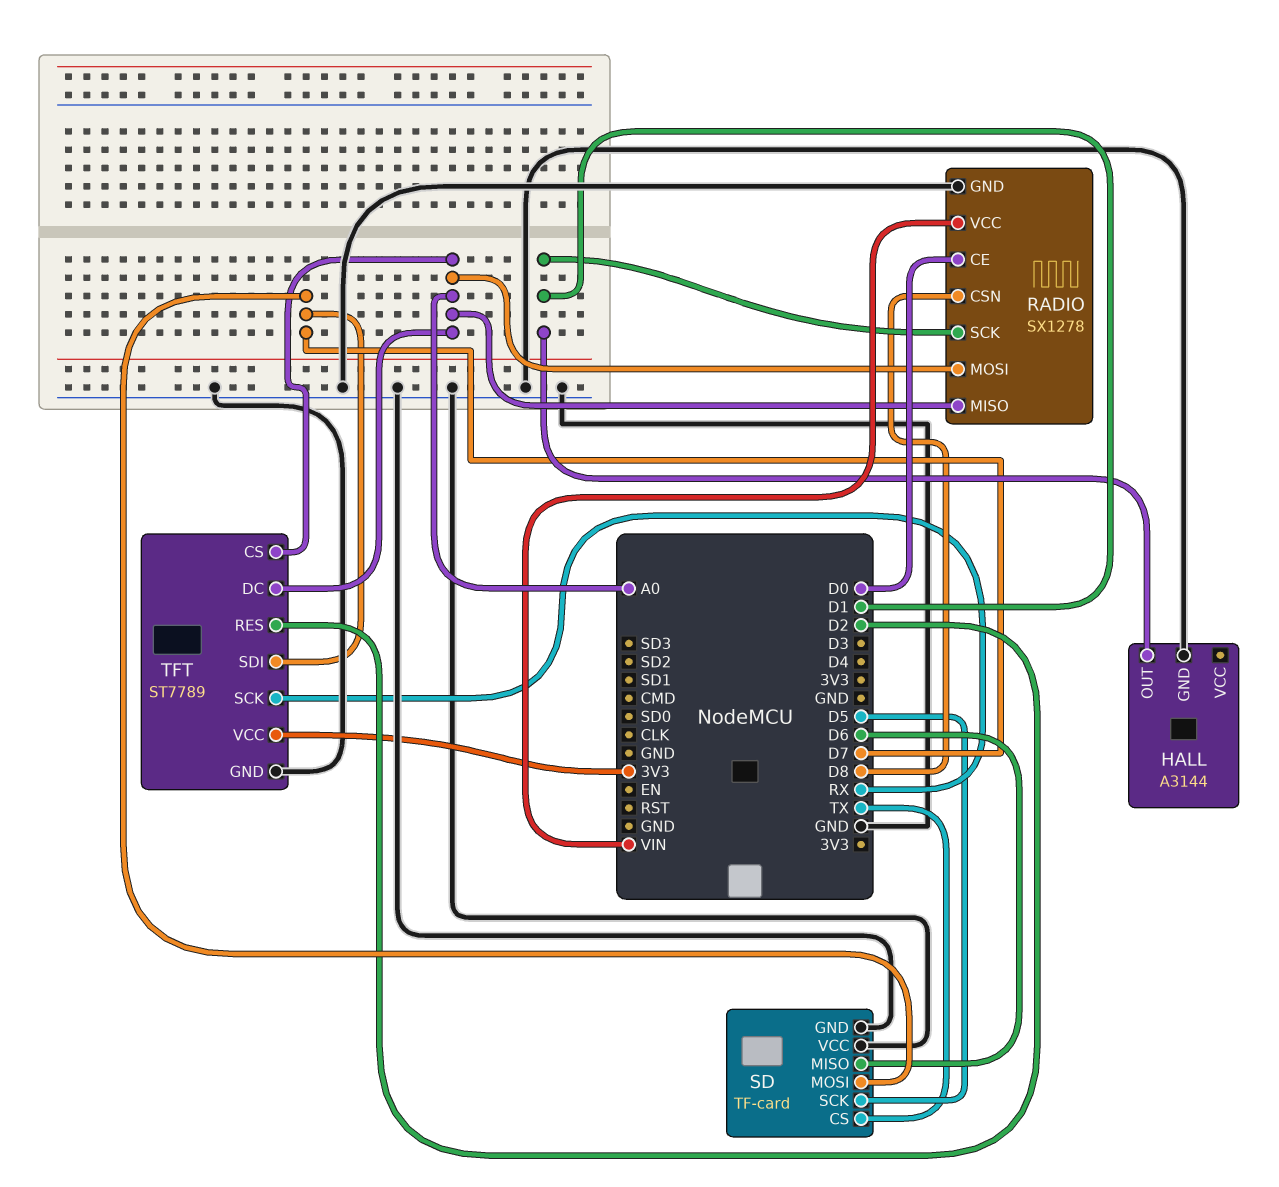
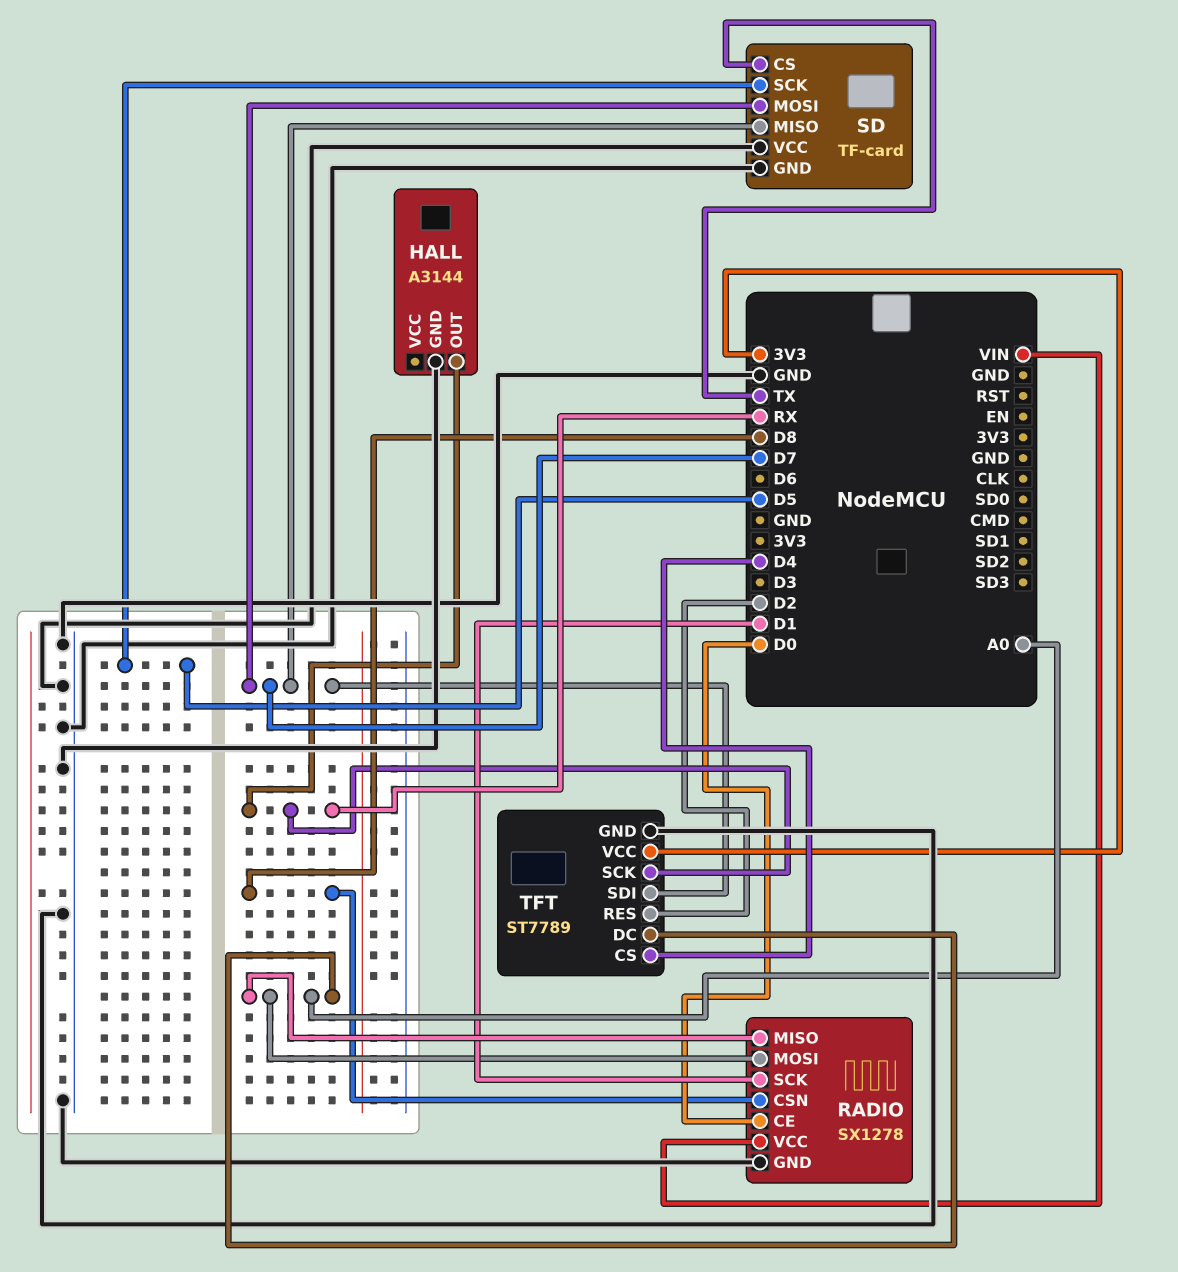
HALL pin OUT: D1 -> RX
SD pin MISO: D6 -> D7
TFT pin CS: A0 -> D4

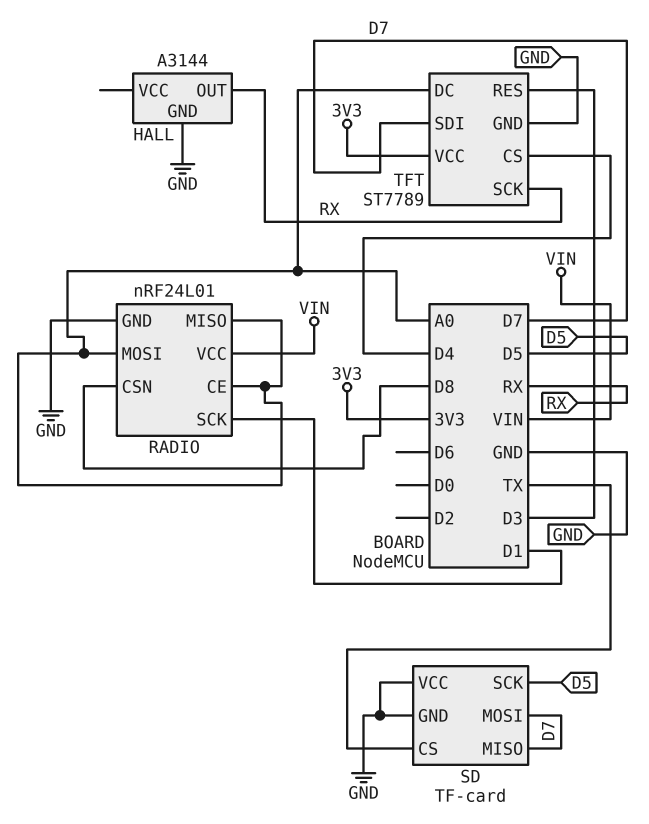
RADIO: SX1278 -> nRF24L01
RADIO pin CE: D0 -> A0
TFT pin RES: D2 -> D3

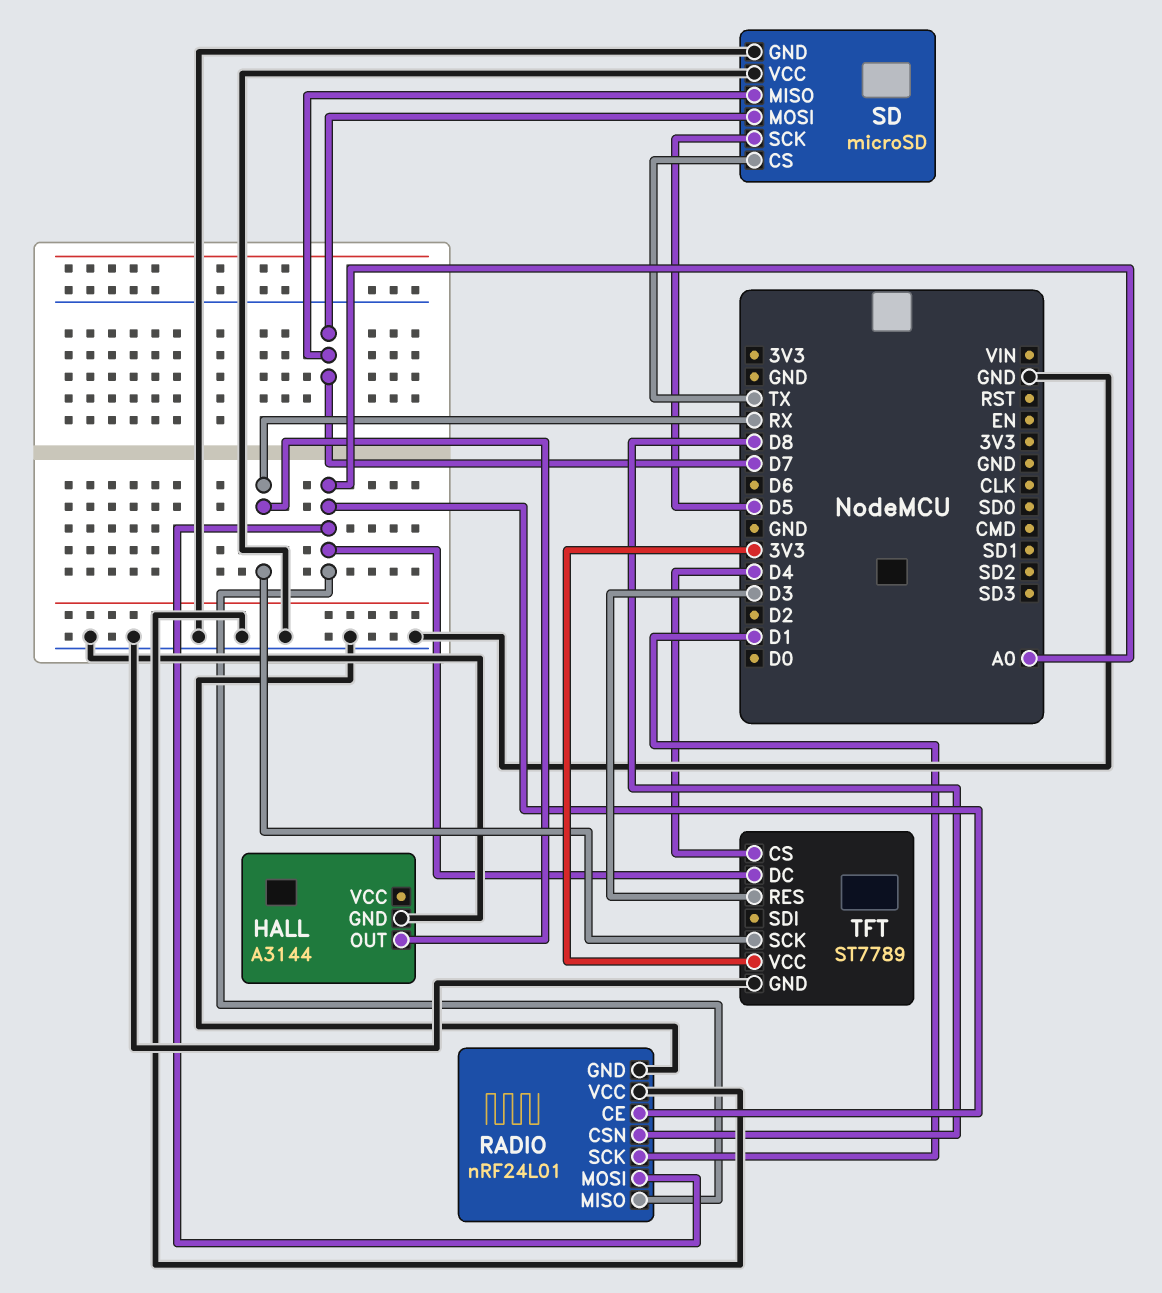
RADIO pin VCC: VIN -> GND
SD: TF-card -> microSD
TFT pin SDI: D7 -> none

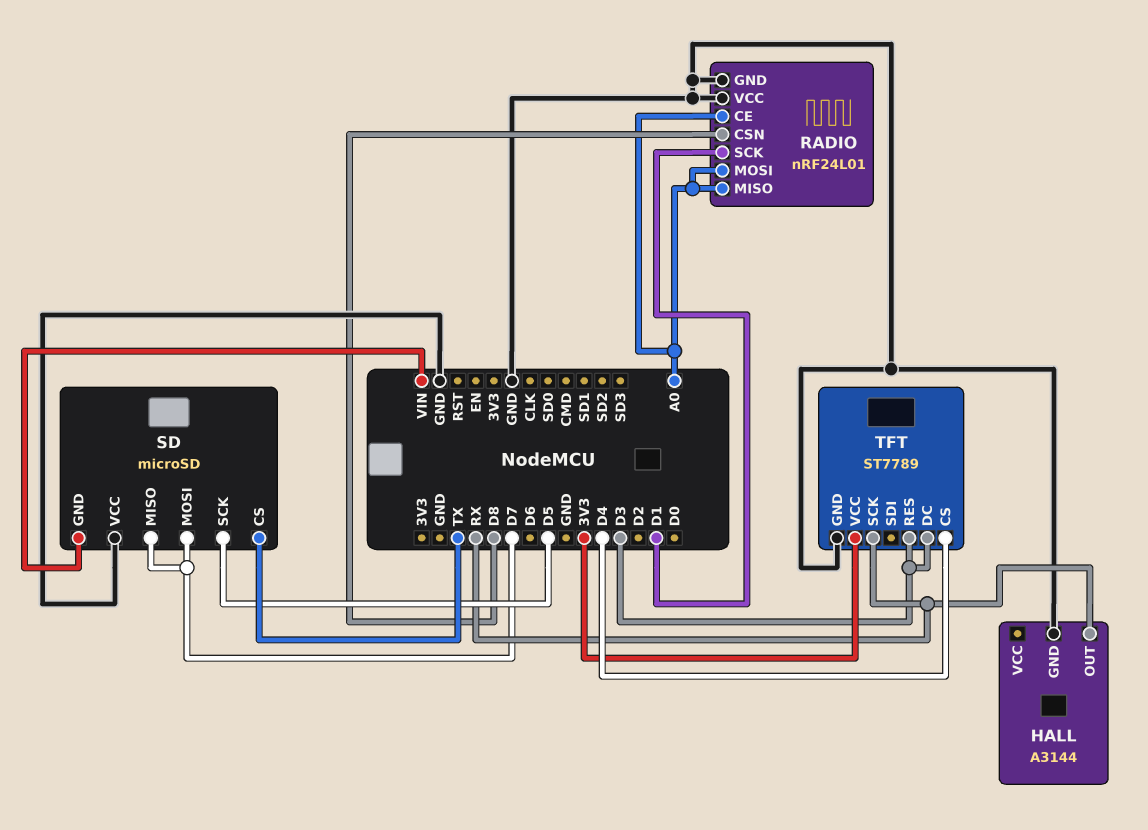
SD pin GND: GND -> VIN
TFT pin DC: A0 -> D3

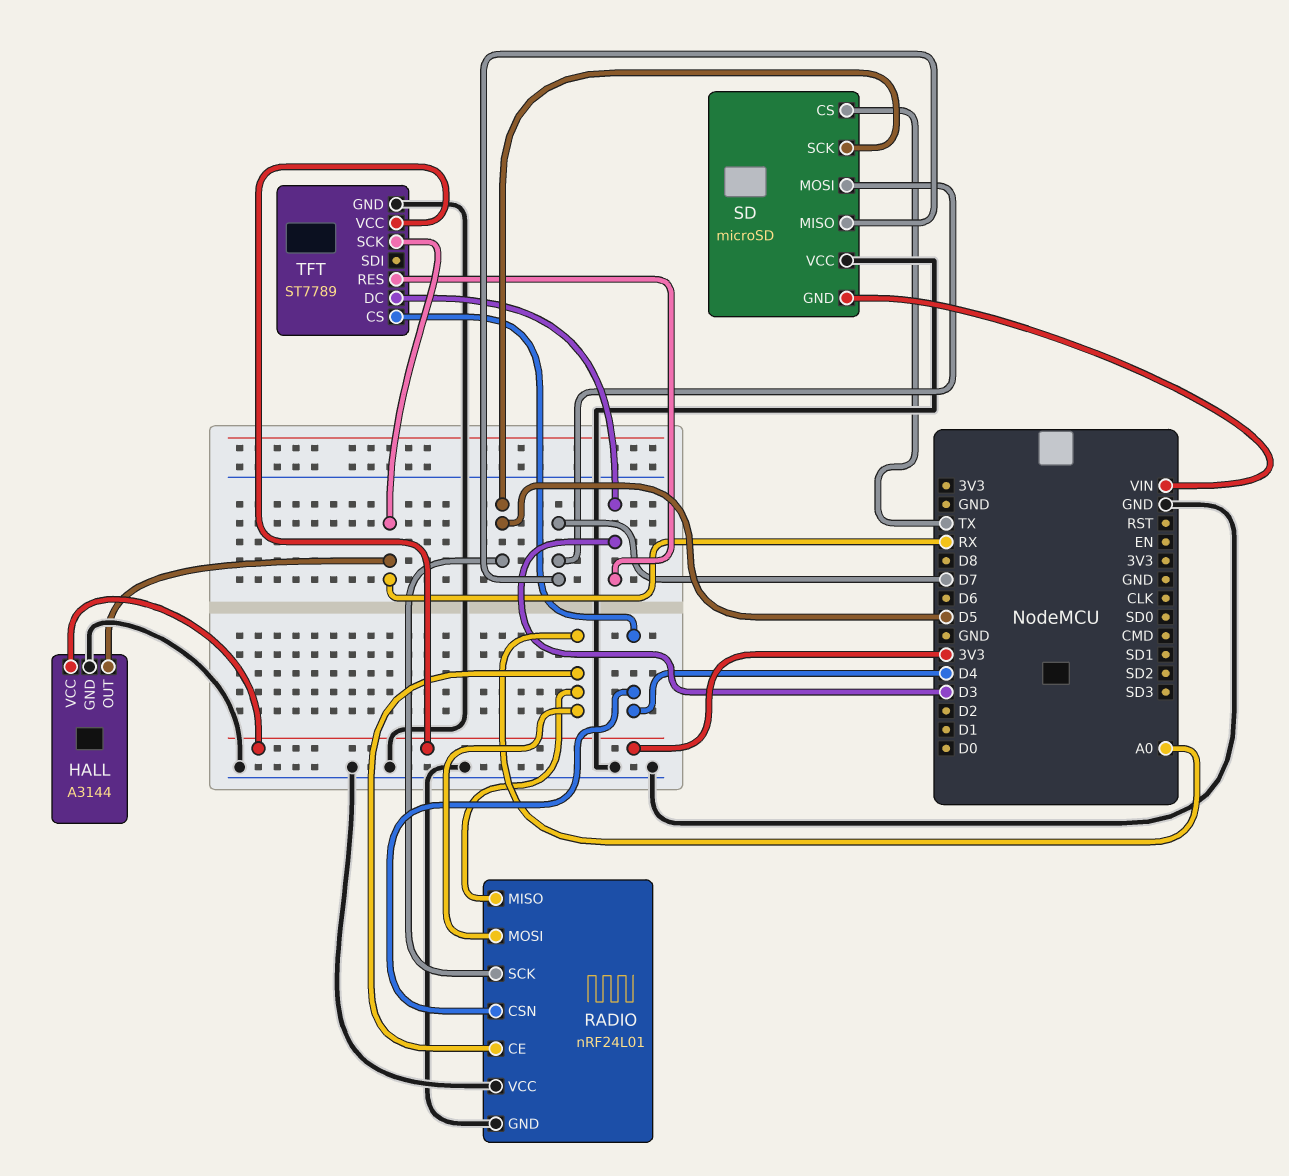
HALL pin VCC: none -> 3V3
RADIO pin CSN: D8 -> D4
RADIO pin SCK: D1 -> D5

